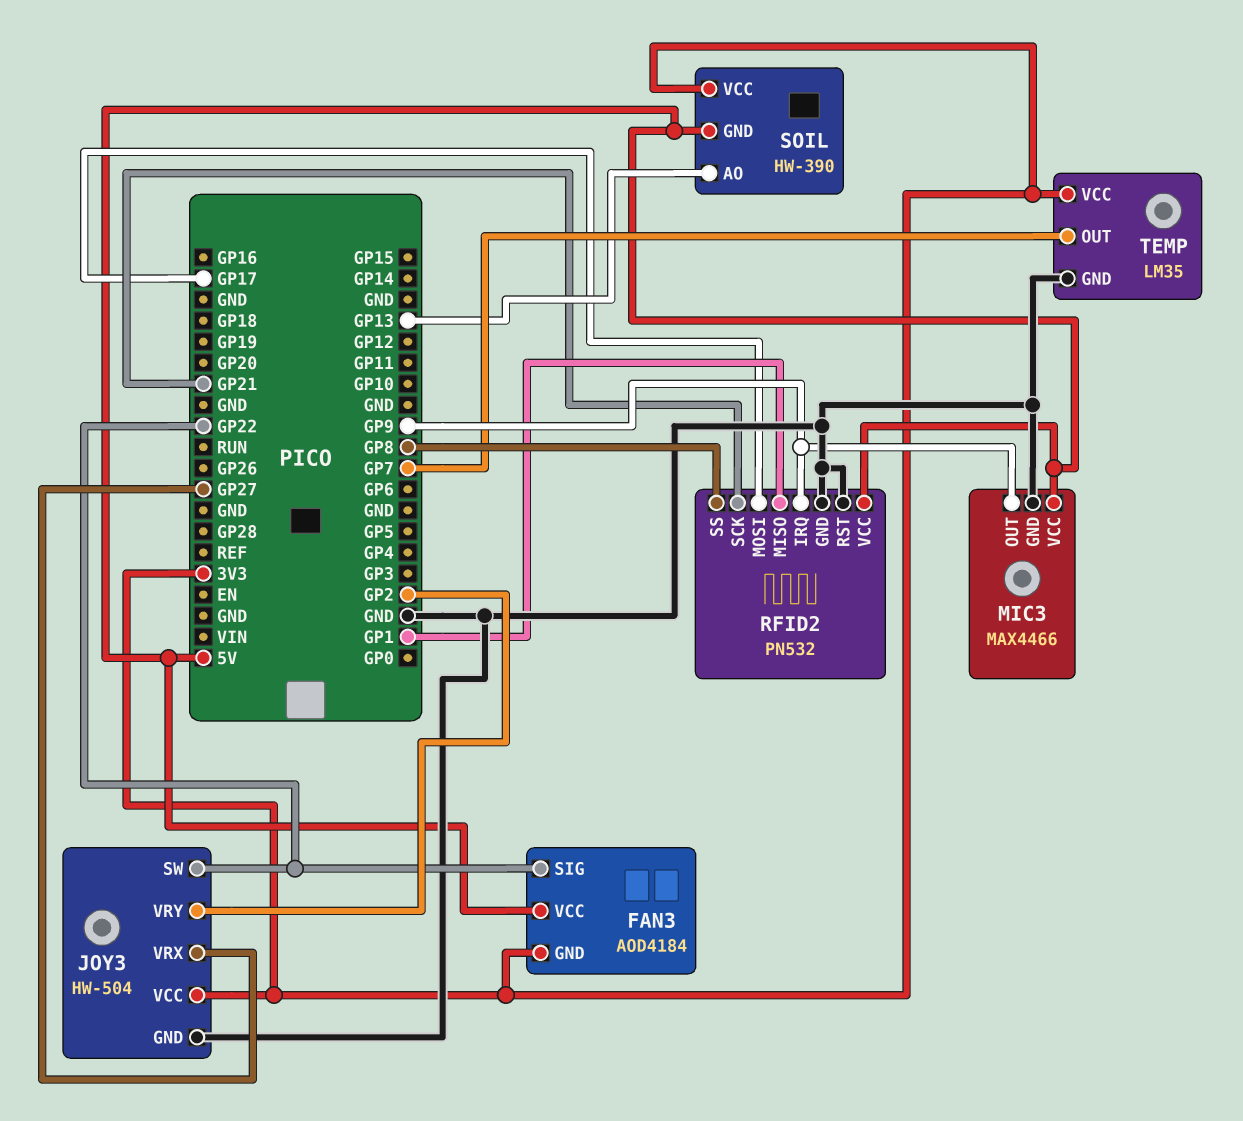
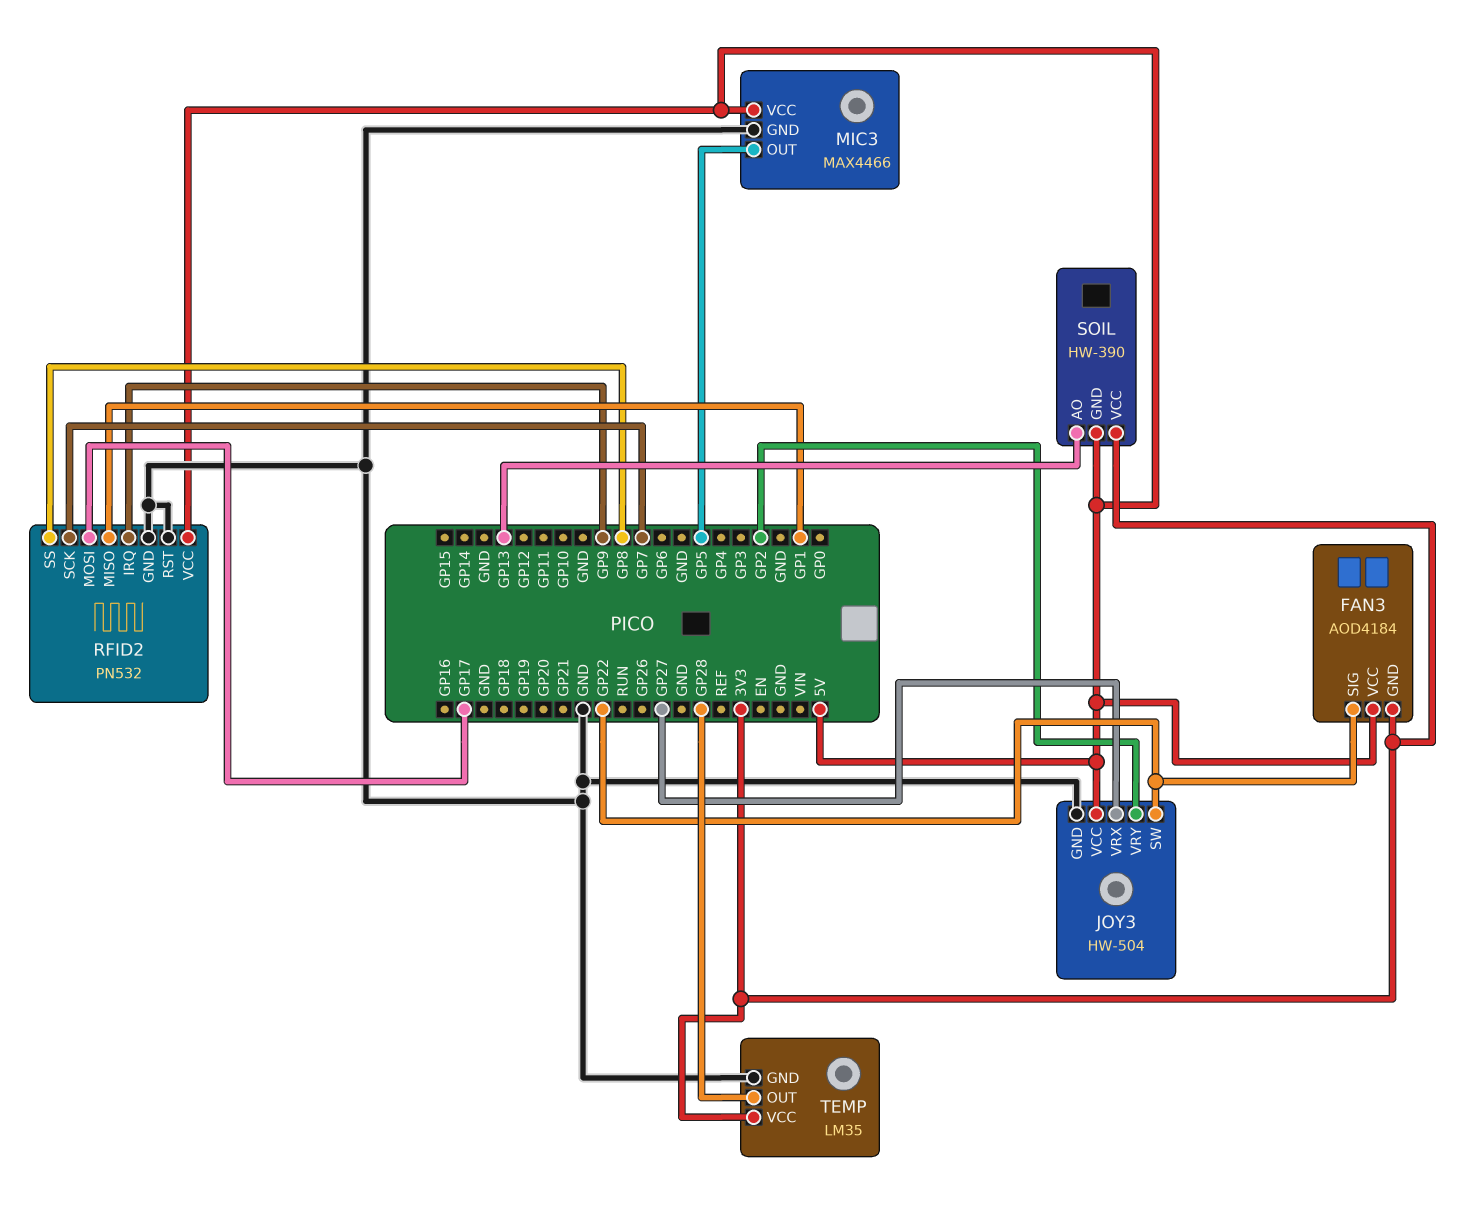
JOY3 pin VCC: 3V3 -> 5V
MIC3 pin OUT: GP9 -> GP5
RFID2 pin SCK: GP21 -> GP7
TEMP pin OUT: GP7 -> GP28

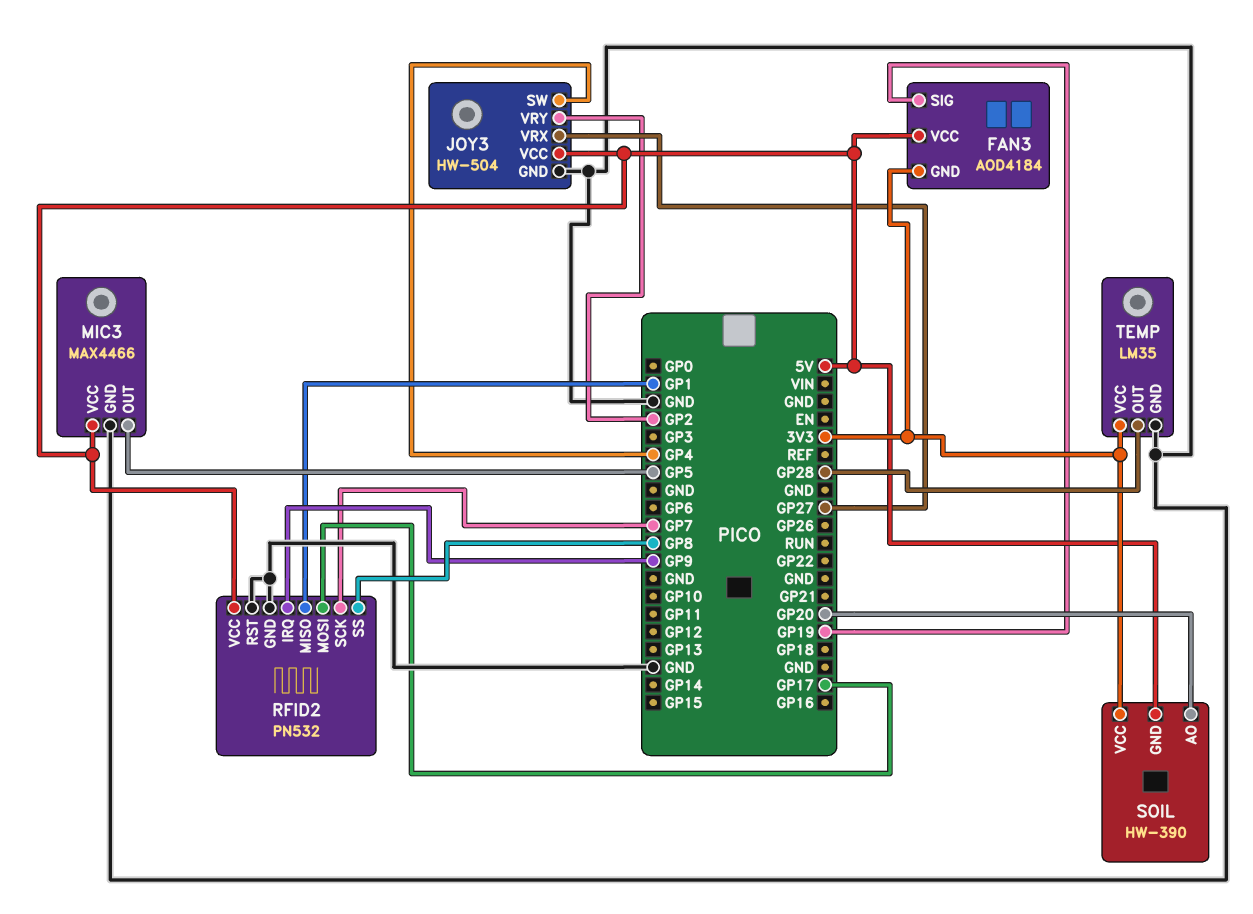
FAN3 pin SIG: GP22 -> GP19
JOY3 pin SW: GP22 -> GP4
SOIL pin AO: GP13 -> GP20

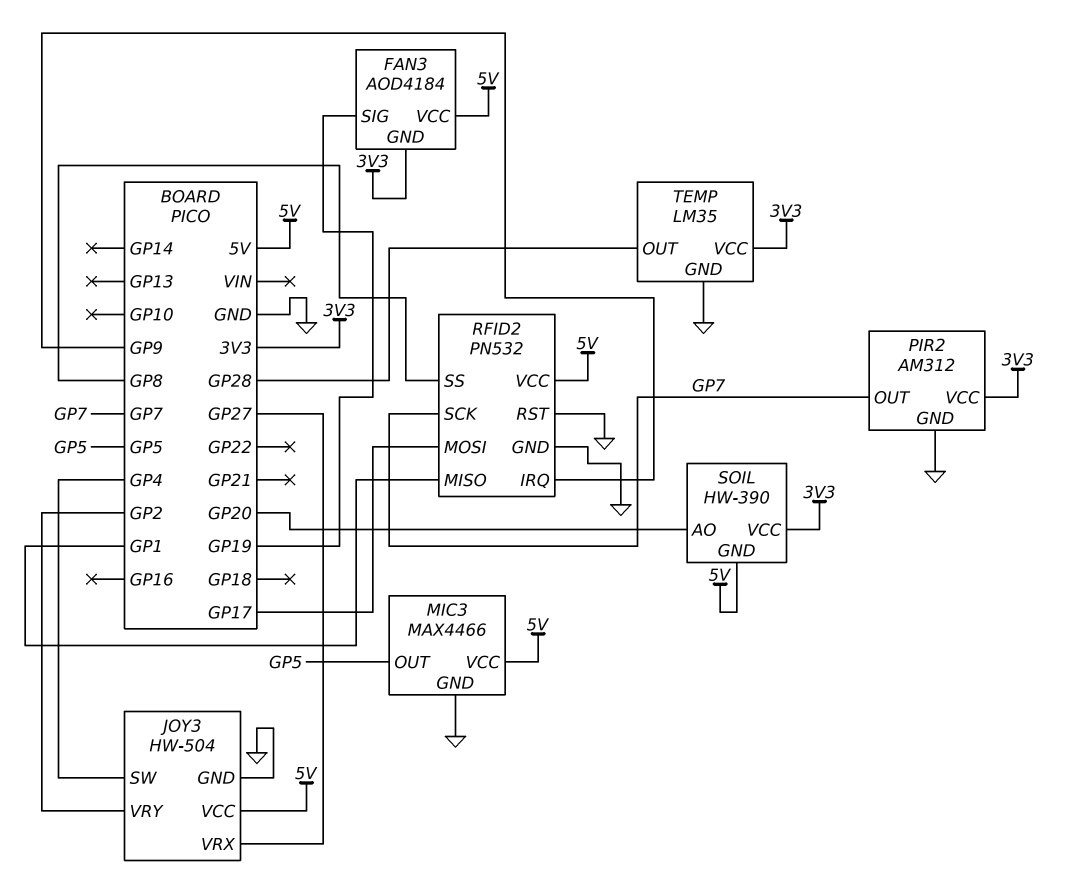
PIR2: none -> AM312
PIR2 pin GND: none -> GND
PIR2 pin OUT: none -> GP7
PIR2 pin VCC: none -> 3V3

